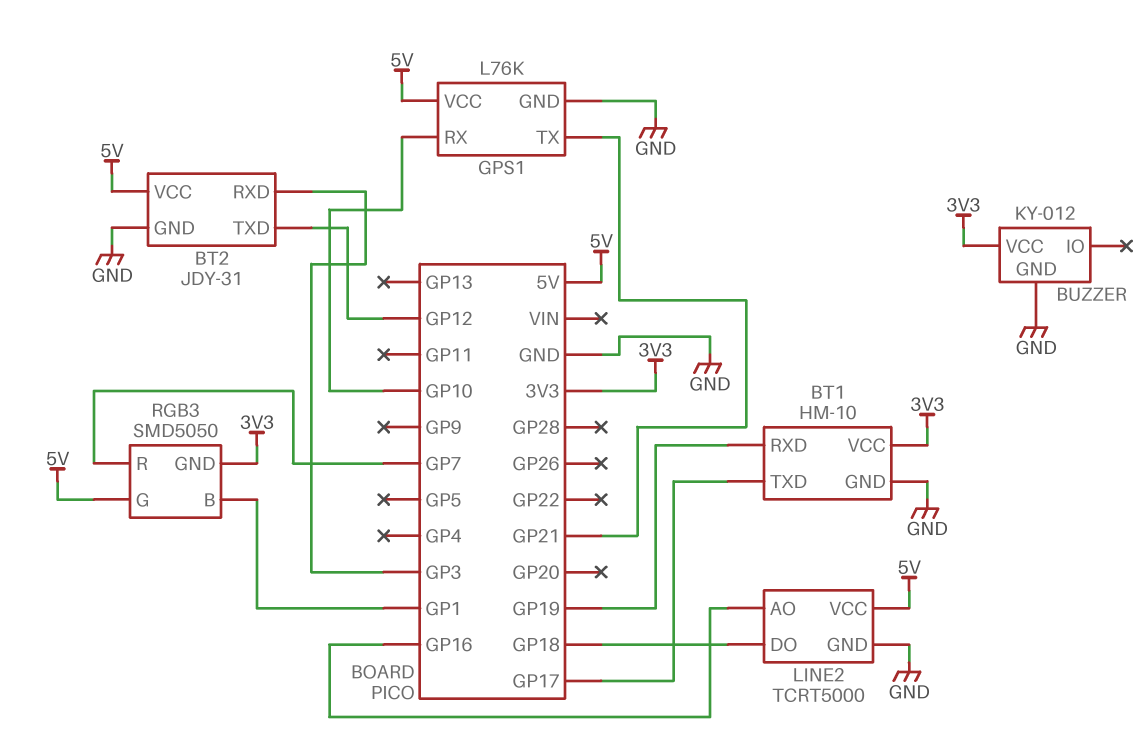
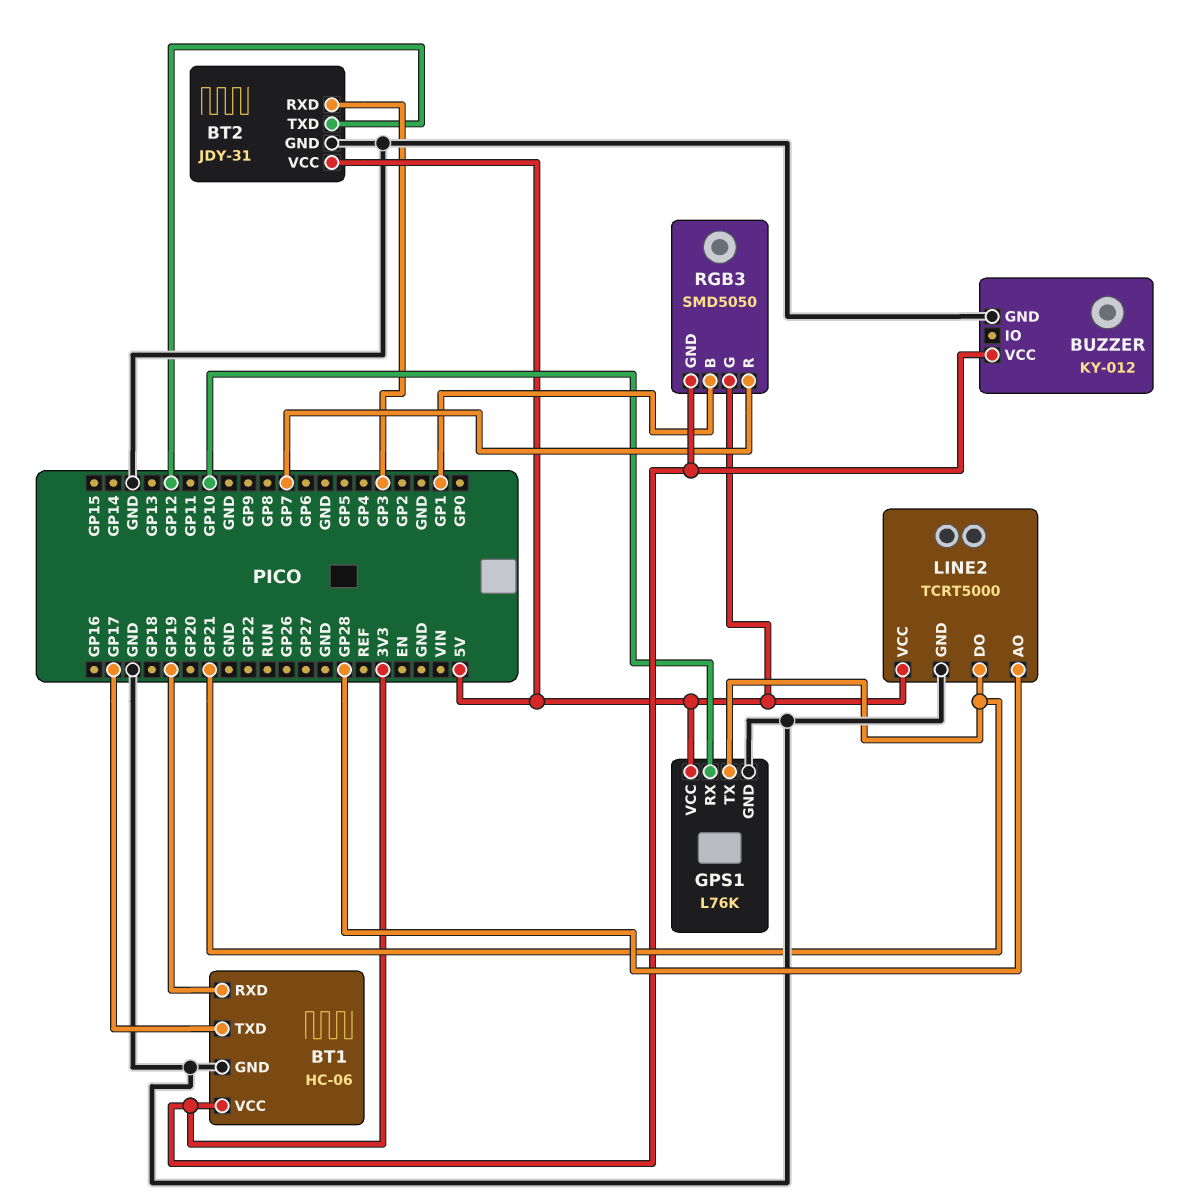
BT1: HM-10 -> HC-06
LINE2 pin AO: GP16 -> GP28
LINE2 pin DO: GP18 -> GP21

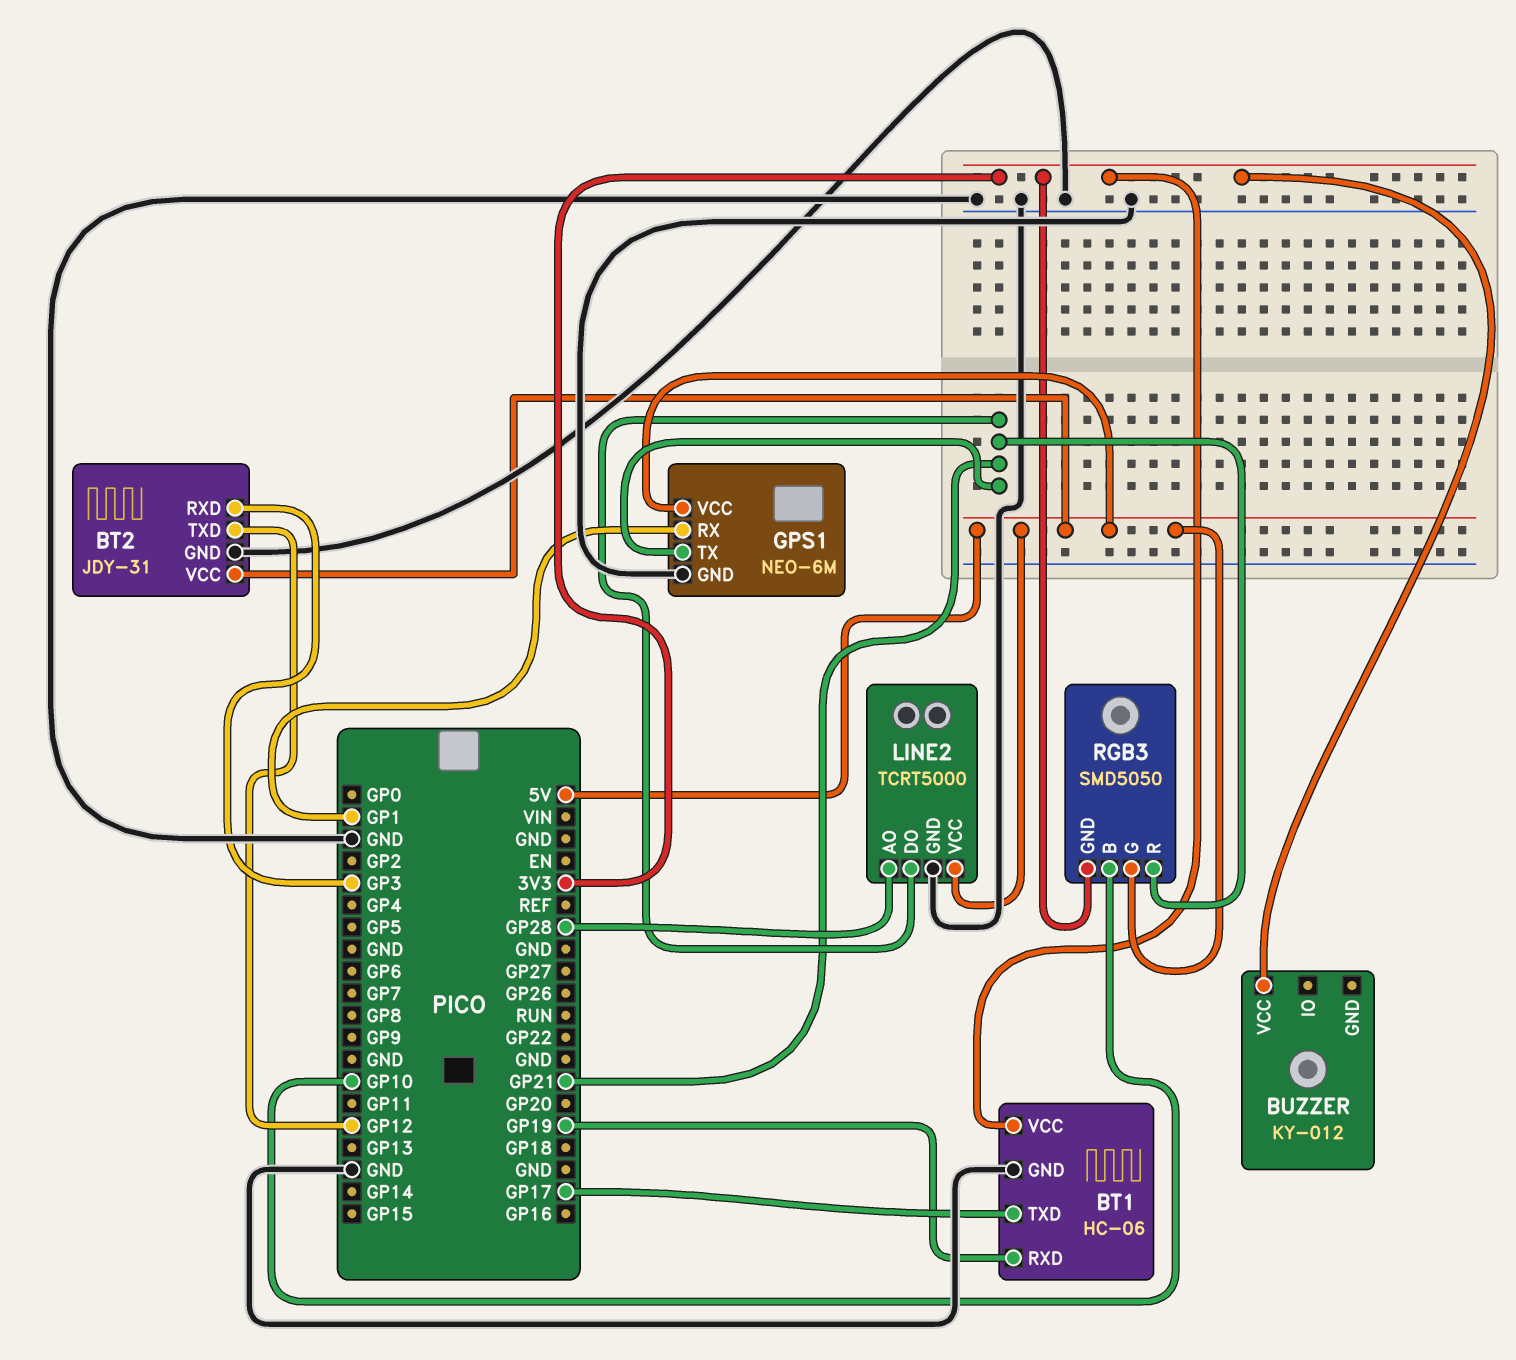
BUZZER pin GND: GND -> none
GPS1: L76K -> NEO-6M
GPS1 pin RX: GP10 -> GP1
RGB3 pin B: GP1 -> GP10
RGB3 pin R: GP7 -> GP21

